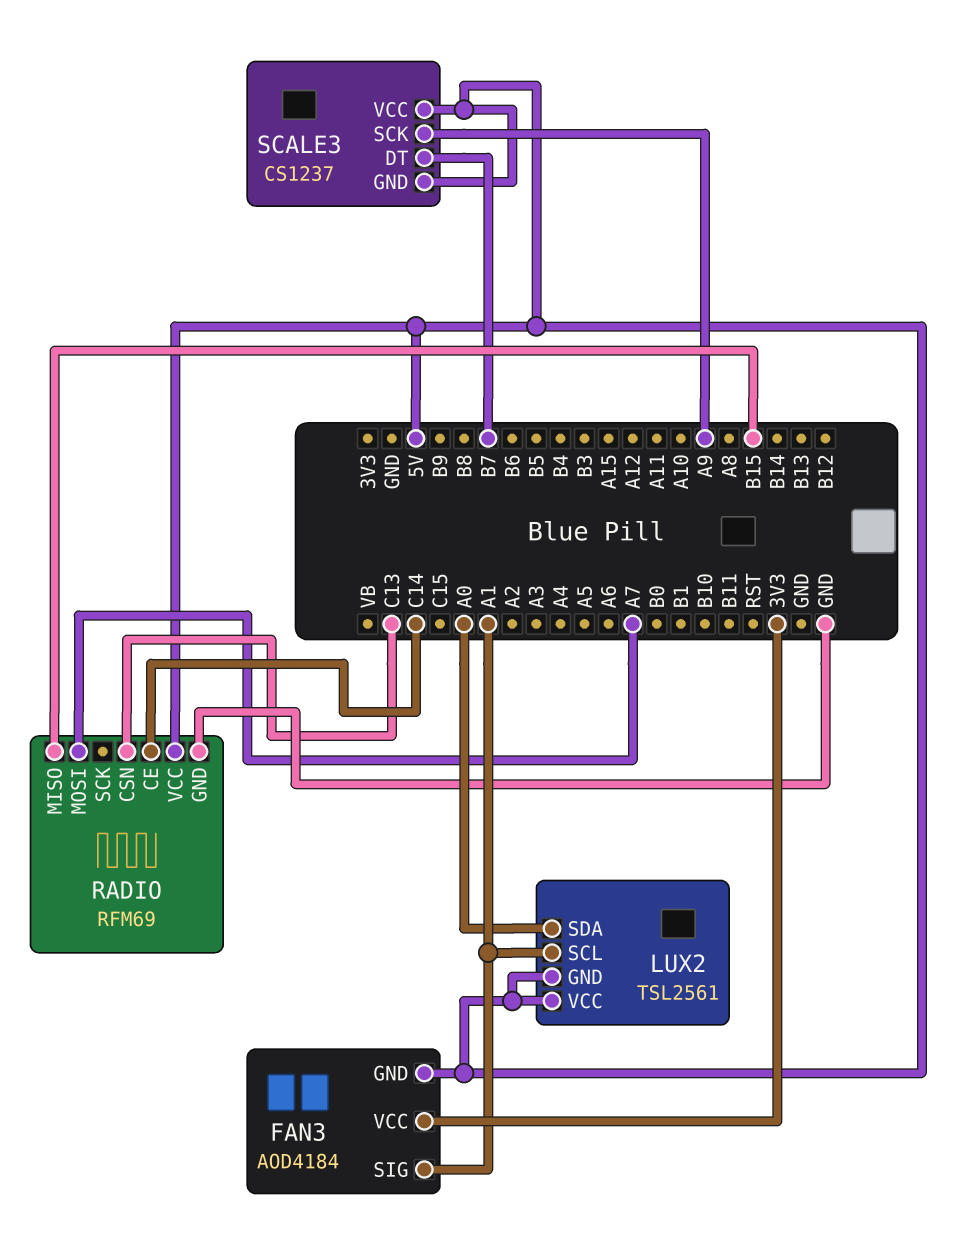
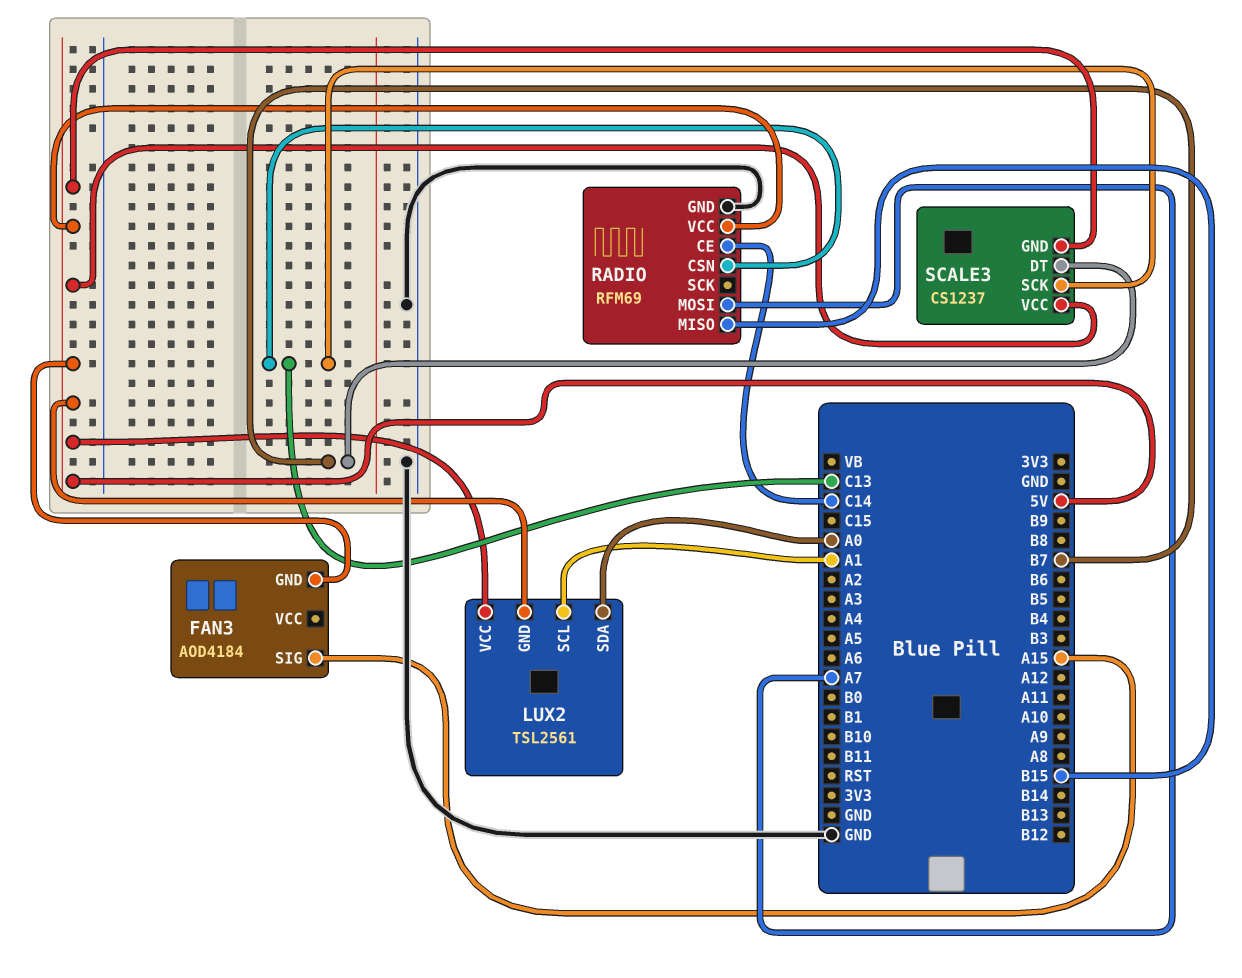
FAN3 pin SIG: A1 -> A15
FAN3 pin VCC: 3V3 -> none
SCALE3 pin SCK: A9 -> C13

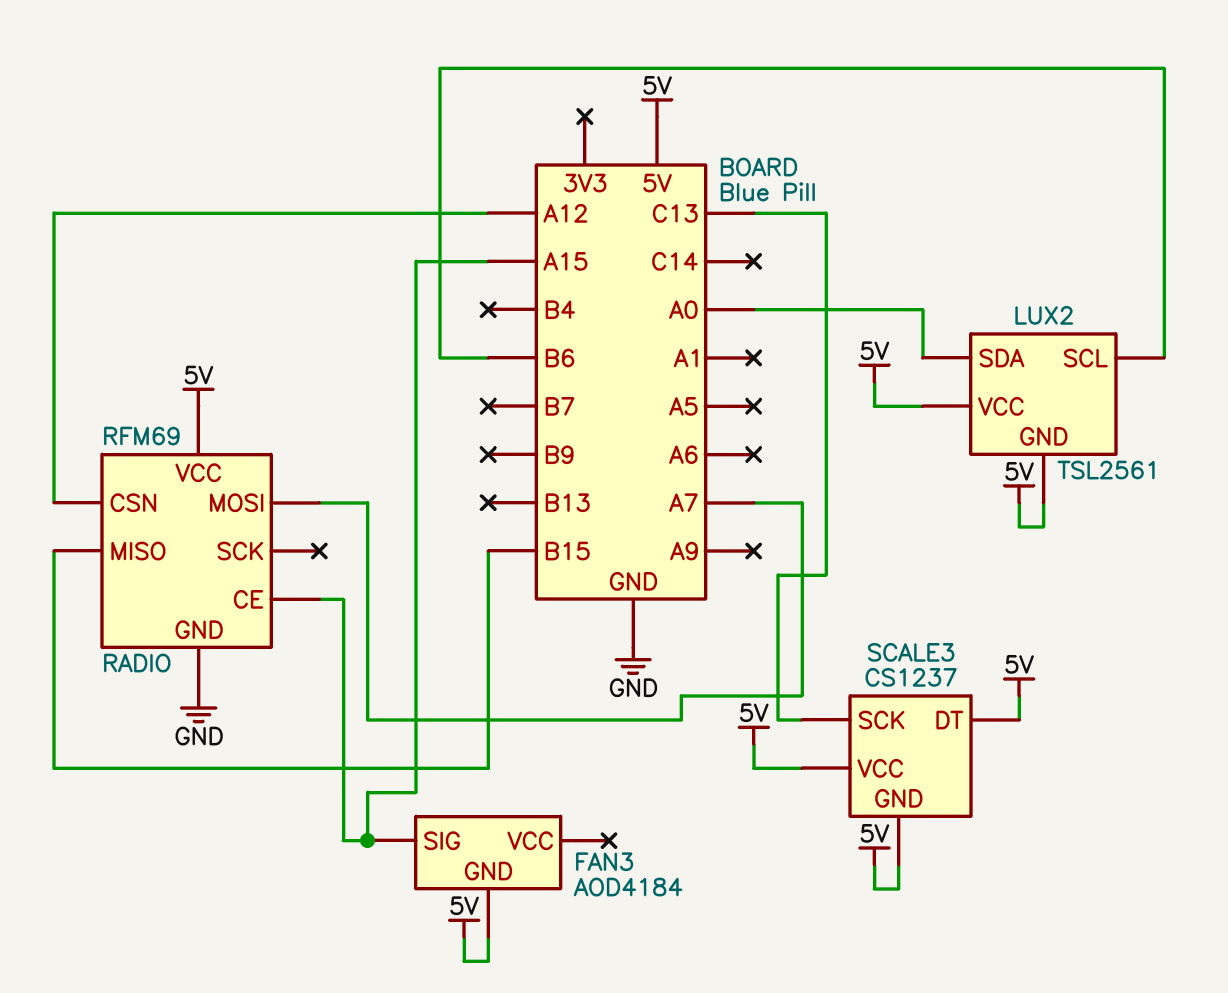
LUX2 pin SCL: A1 -> B6
RADIO pin CE: C14 -> A15
RADIO pin CSN: C13 -> A12
SCALE3 pin DT: B7 -> 5V

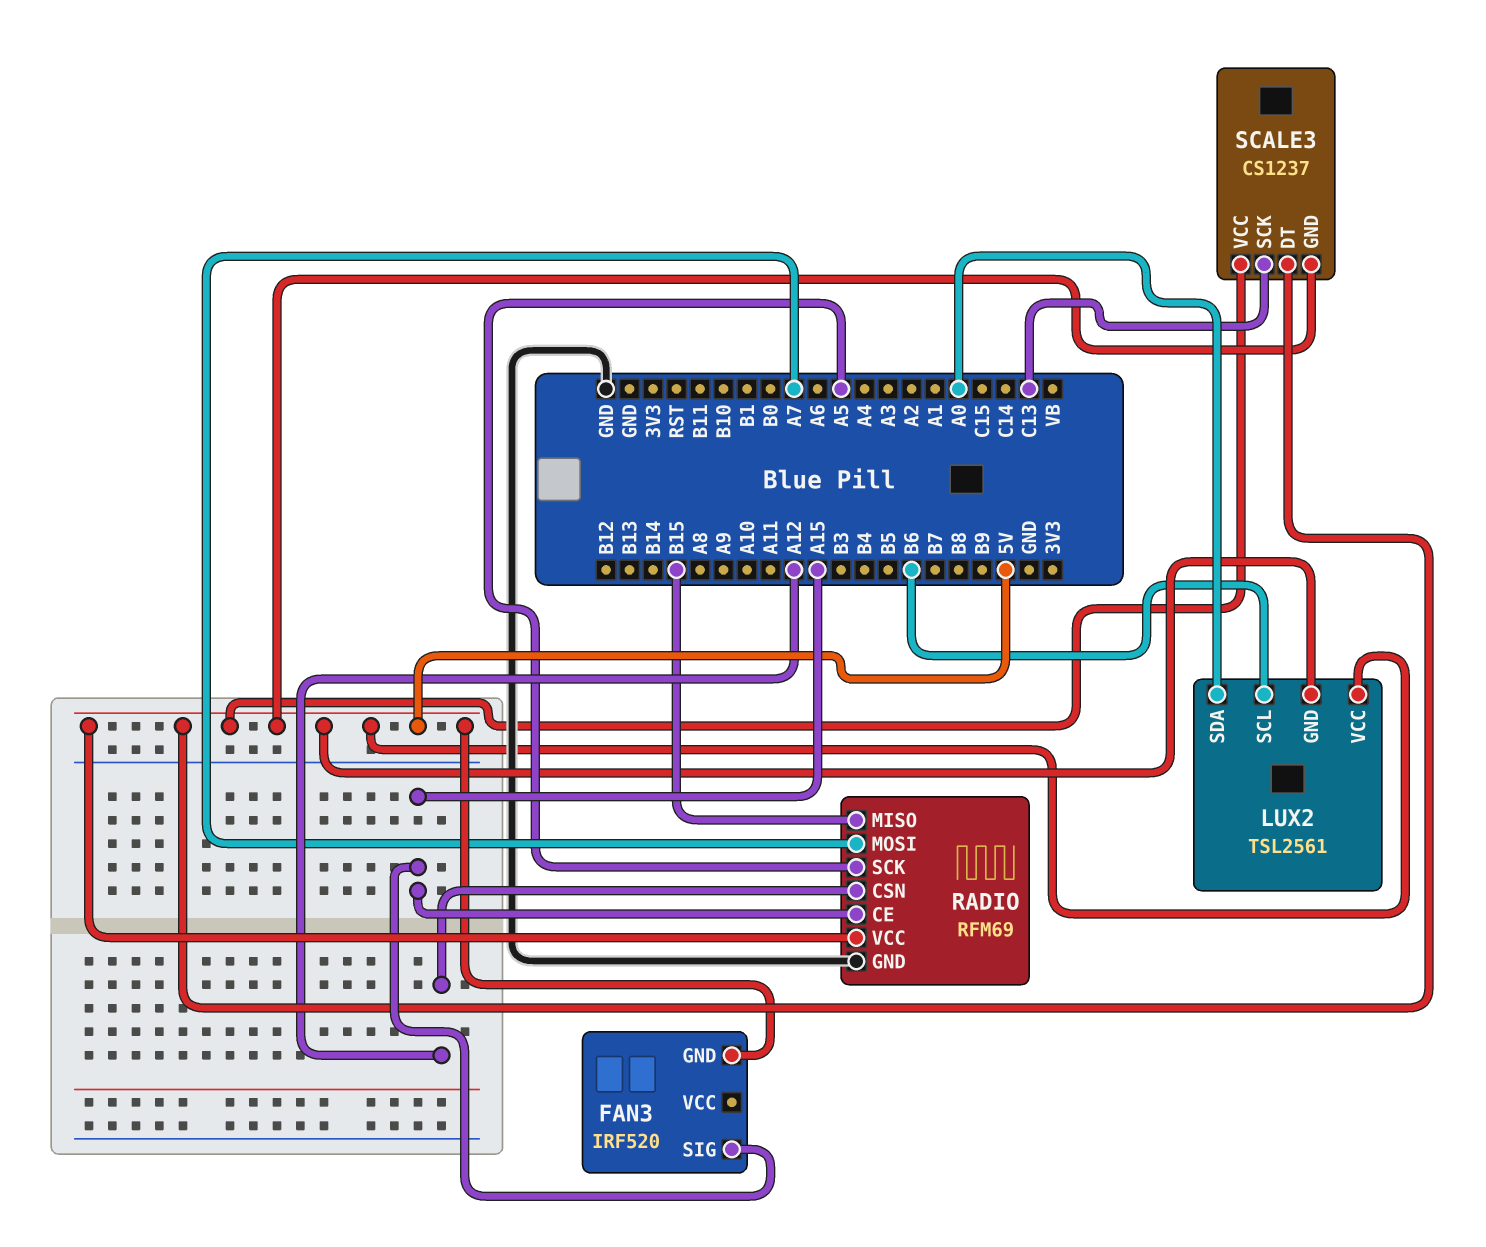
FAN3: AOD4184 -> IRF520
RADIO pin SCK: none -> A5

